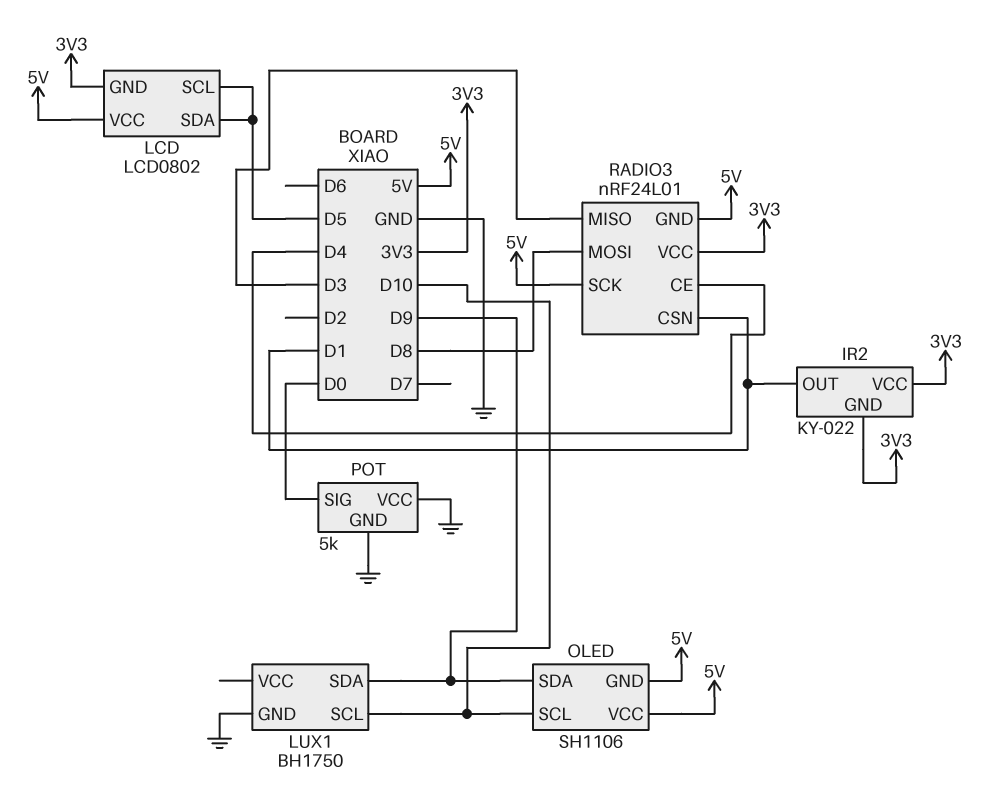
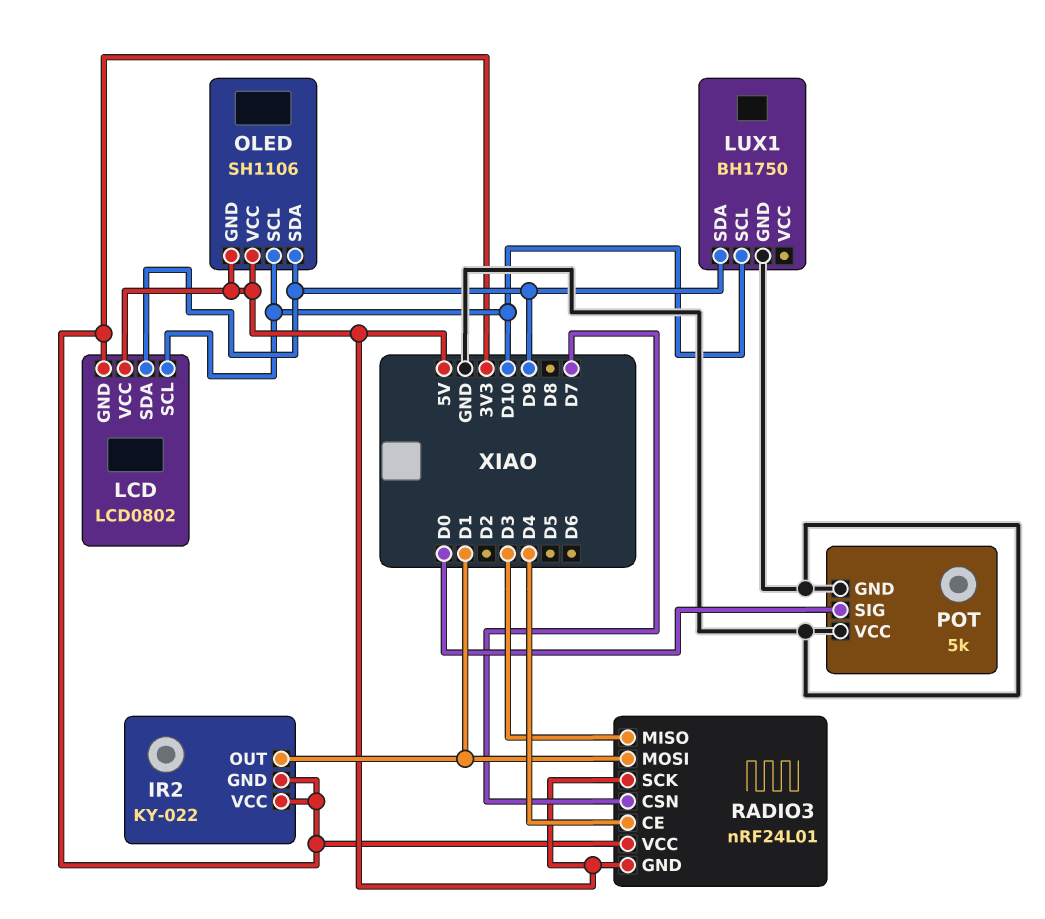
LCD pin SCL: D5 -> D10
LCD pin SDA: D5 -> D9
RADIO3 pin CSN: D1 -> D7
RADIO3 pin MOSI: D8 -> D1

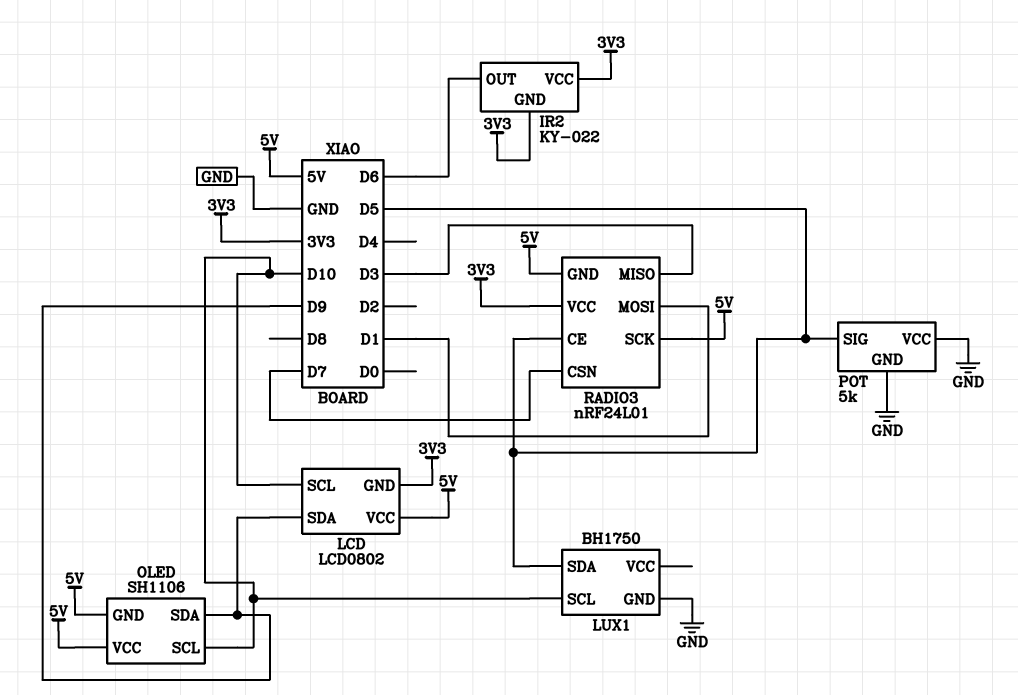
IR2 pin OUT: D1 -> D6
LUX1 pin SDA: D9 -> D5
POT pin SIG: D0 -> D5
RADIO3 pin CE: D4 -> D5

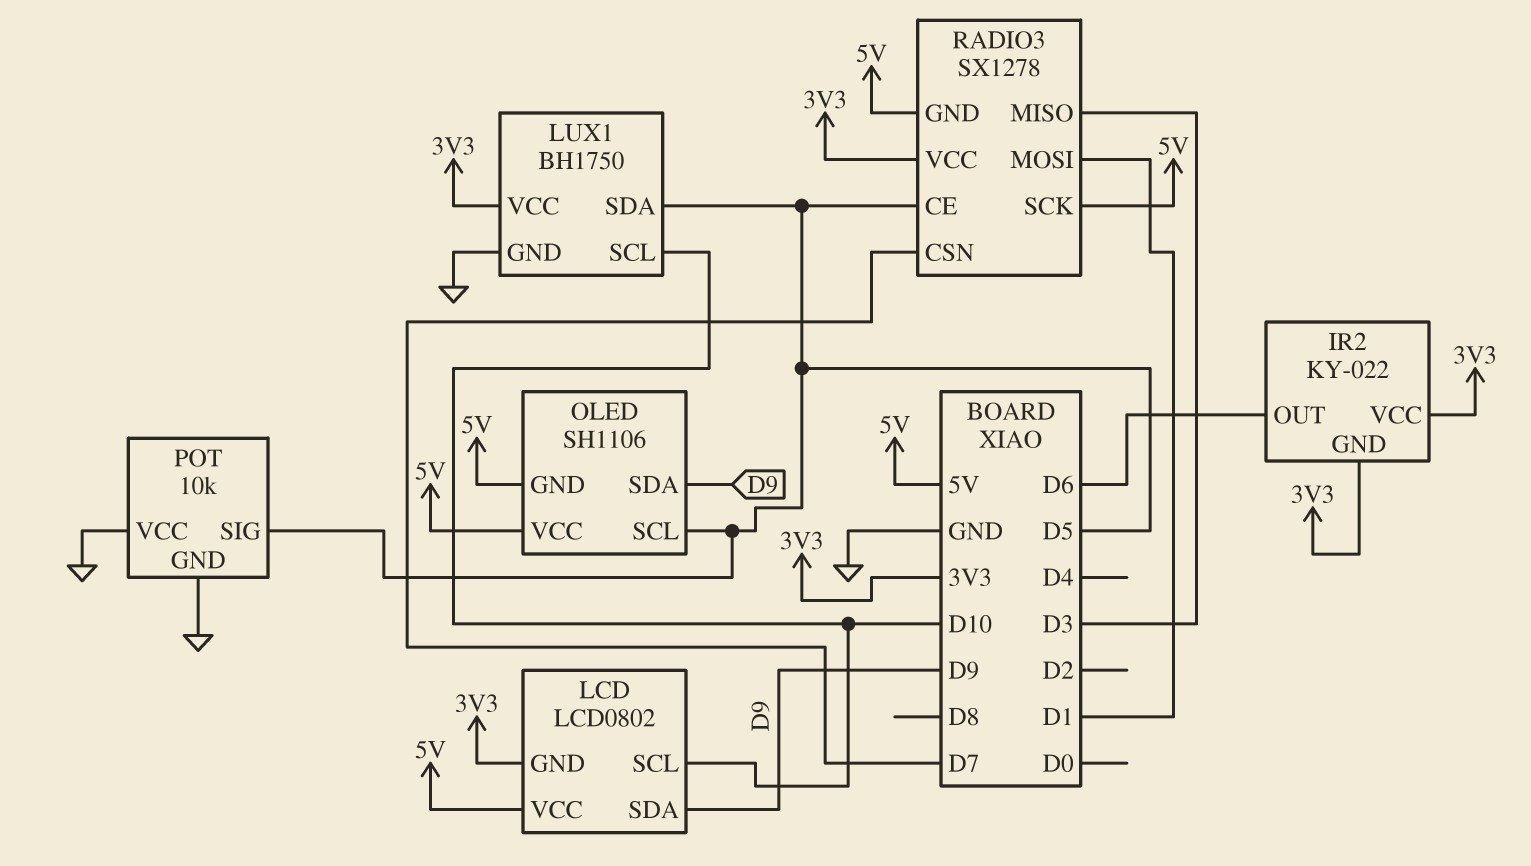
LUX1 pin VCC: none -> 3V3
OLED pin SCL: D10 -> D5
POT: 5k -> 10k
RADIO3: nRF24L01 -> SX1278

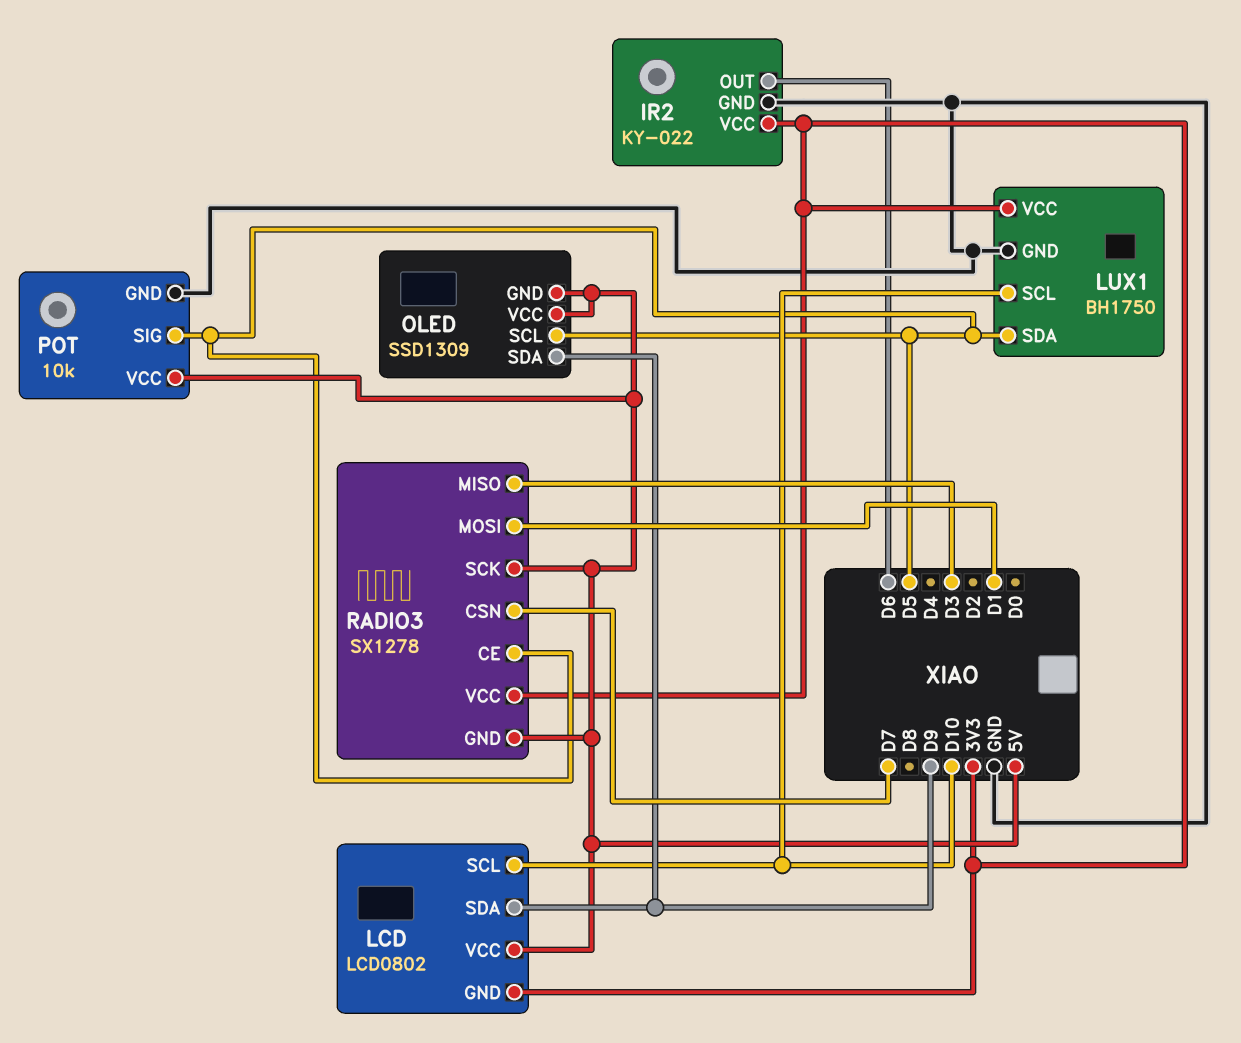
IR2 pin GND: 3V3 -> GND
OLED: SH1106 -> SSD1309
POT pin VCC: GND -> 5V

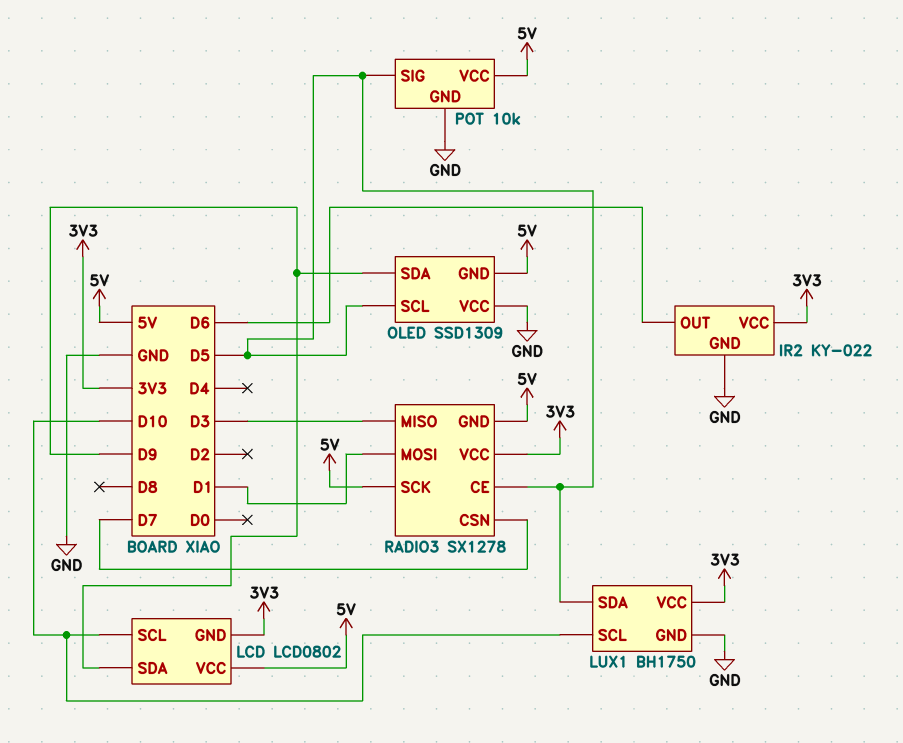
OLED pin VCC: 5V -> GND

